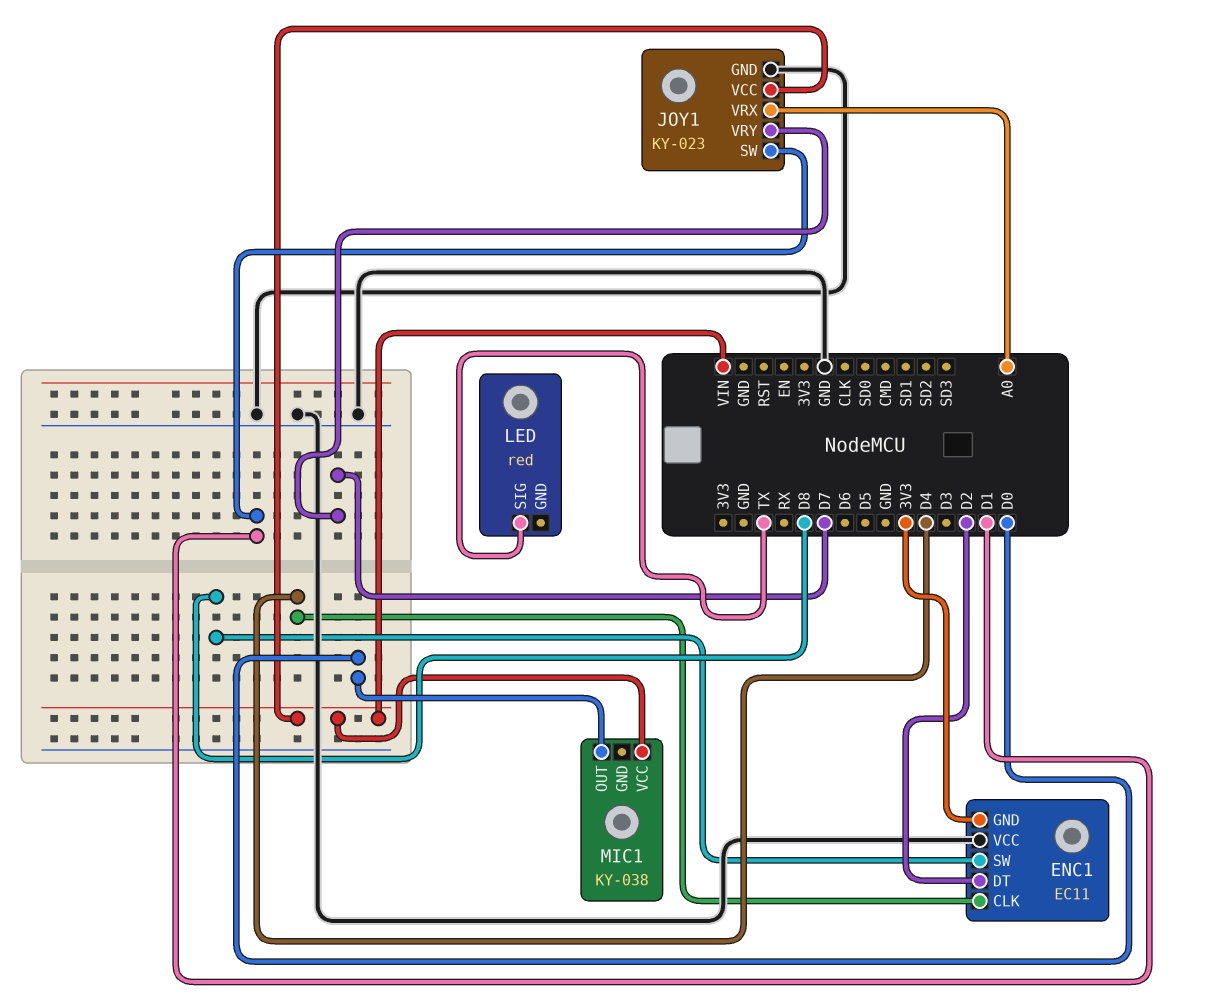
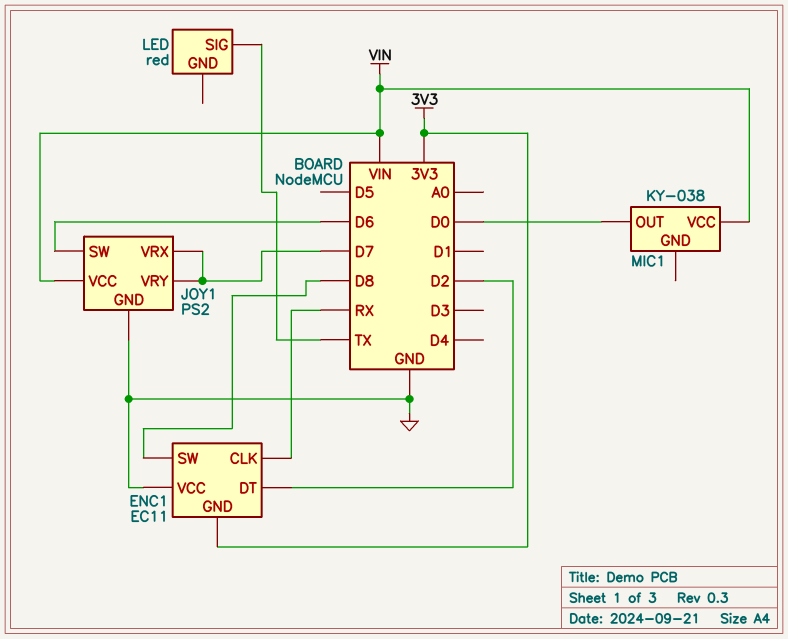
ENC1 pin CLK: D4 -> RX
JOY1: KY-023 -> PS2
JOY1 pin SW: D1 -> D6
JOY1 pin VRX: A0 -> D7

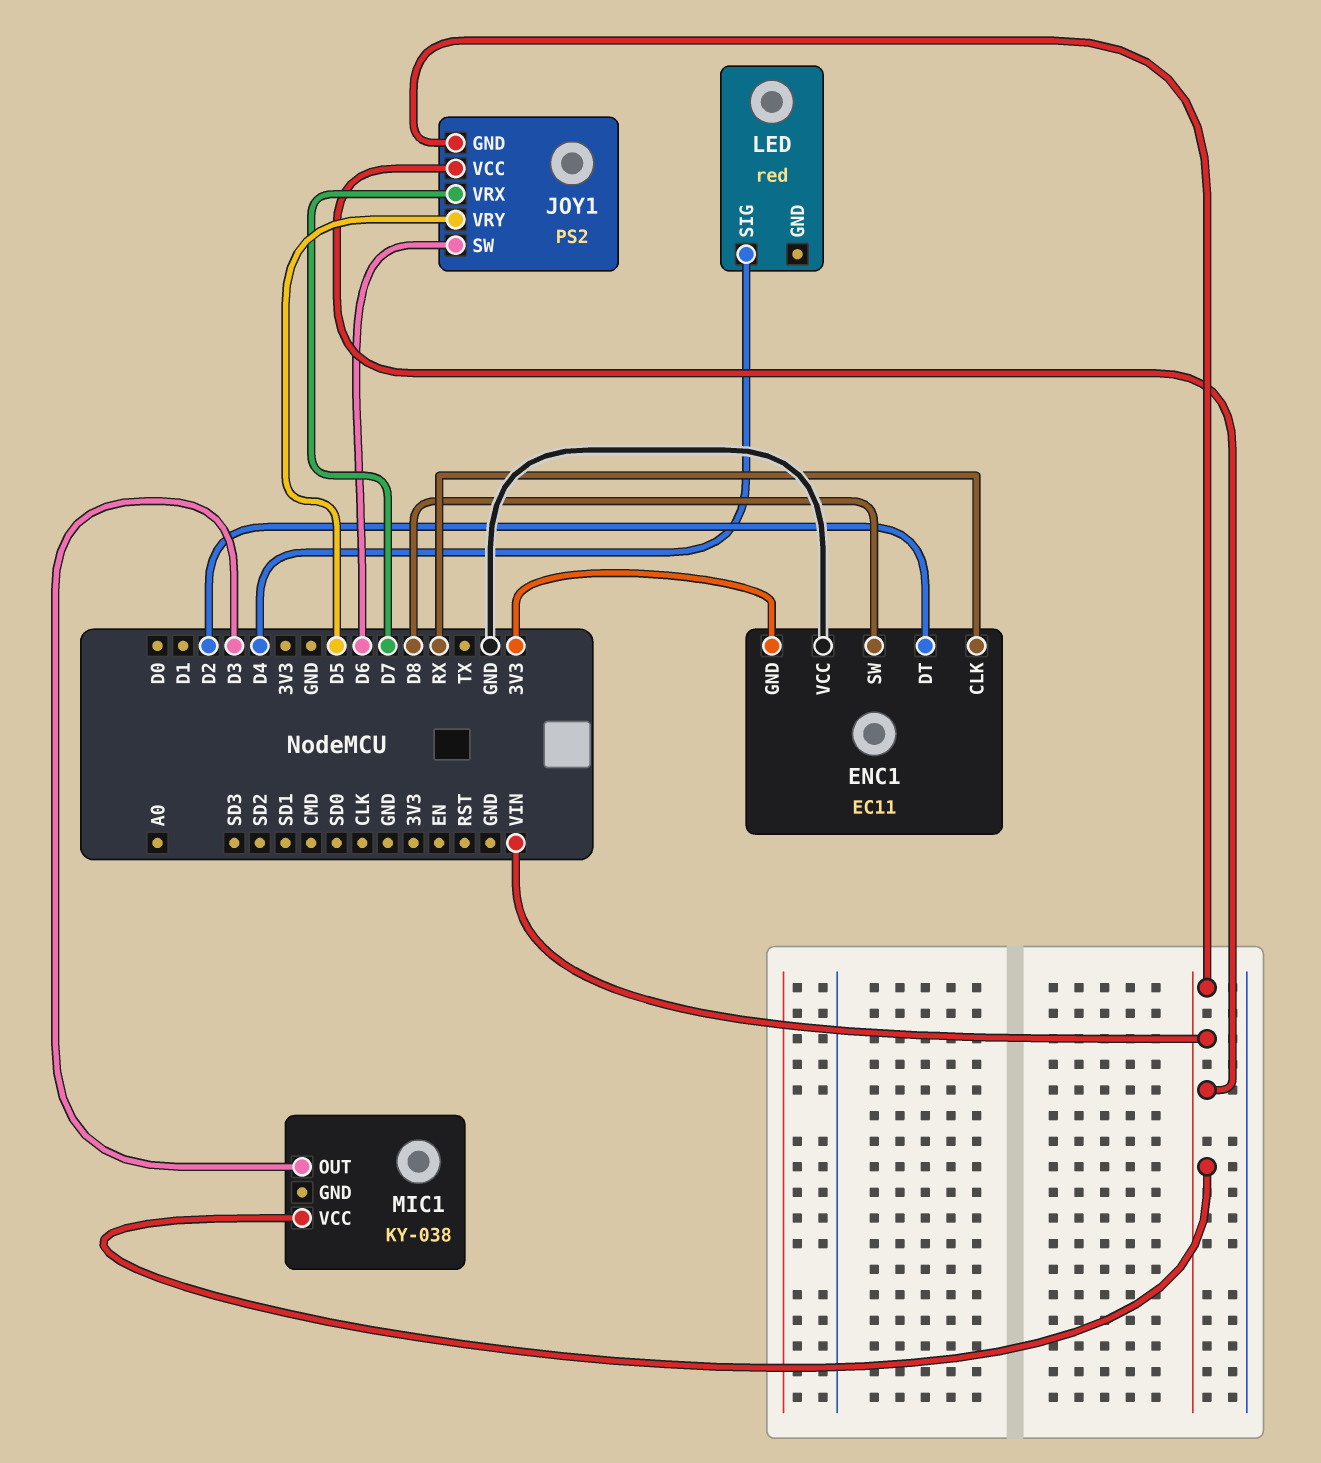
JOY1 pin GND: GND -> VIN
JOY1 pin VRY: D7 -> D5
LED pin SIG: TX -> D4
MIC1 pin OUT: D0 -> D3

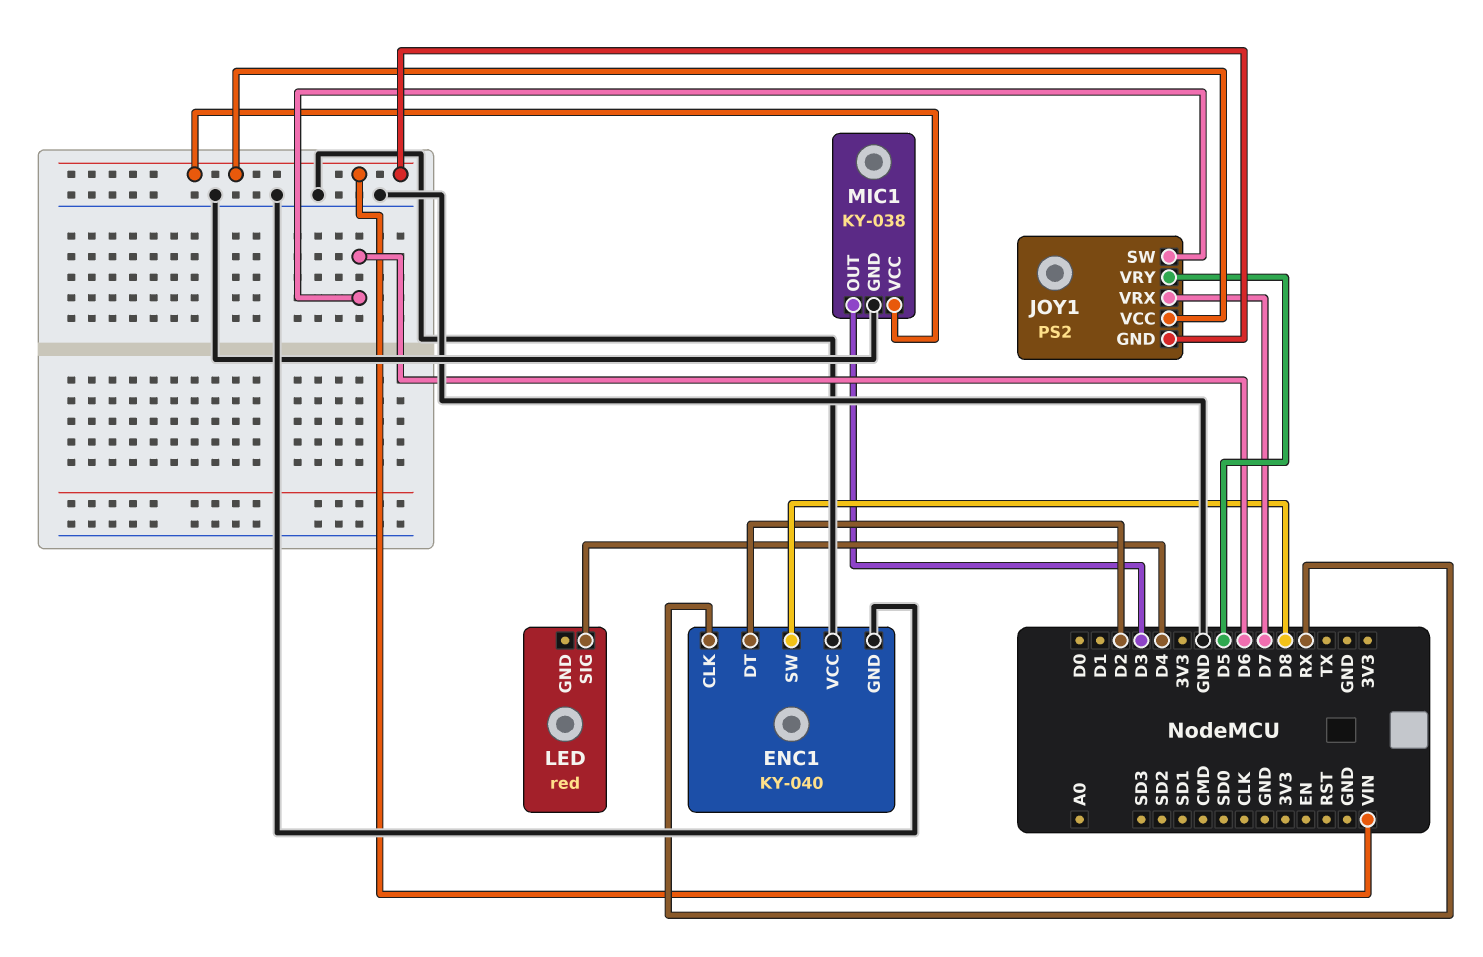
ENC1: EC11 -> KY-040
ENC1 pin GND: 3V3 -> GND
MIC1 pin GND: none -> GND

